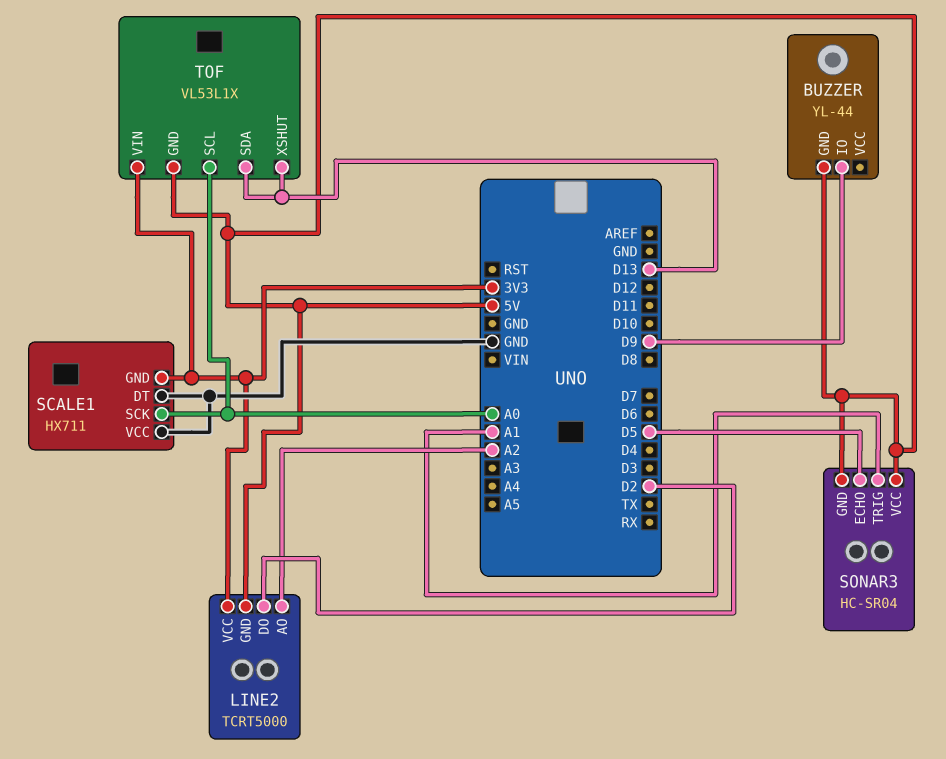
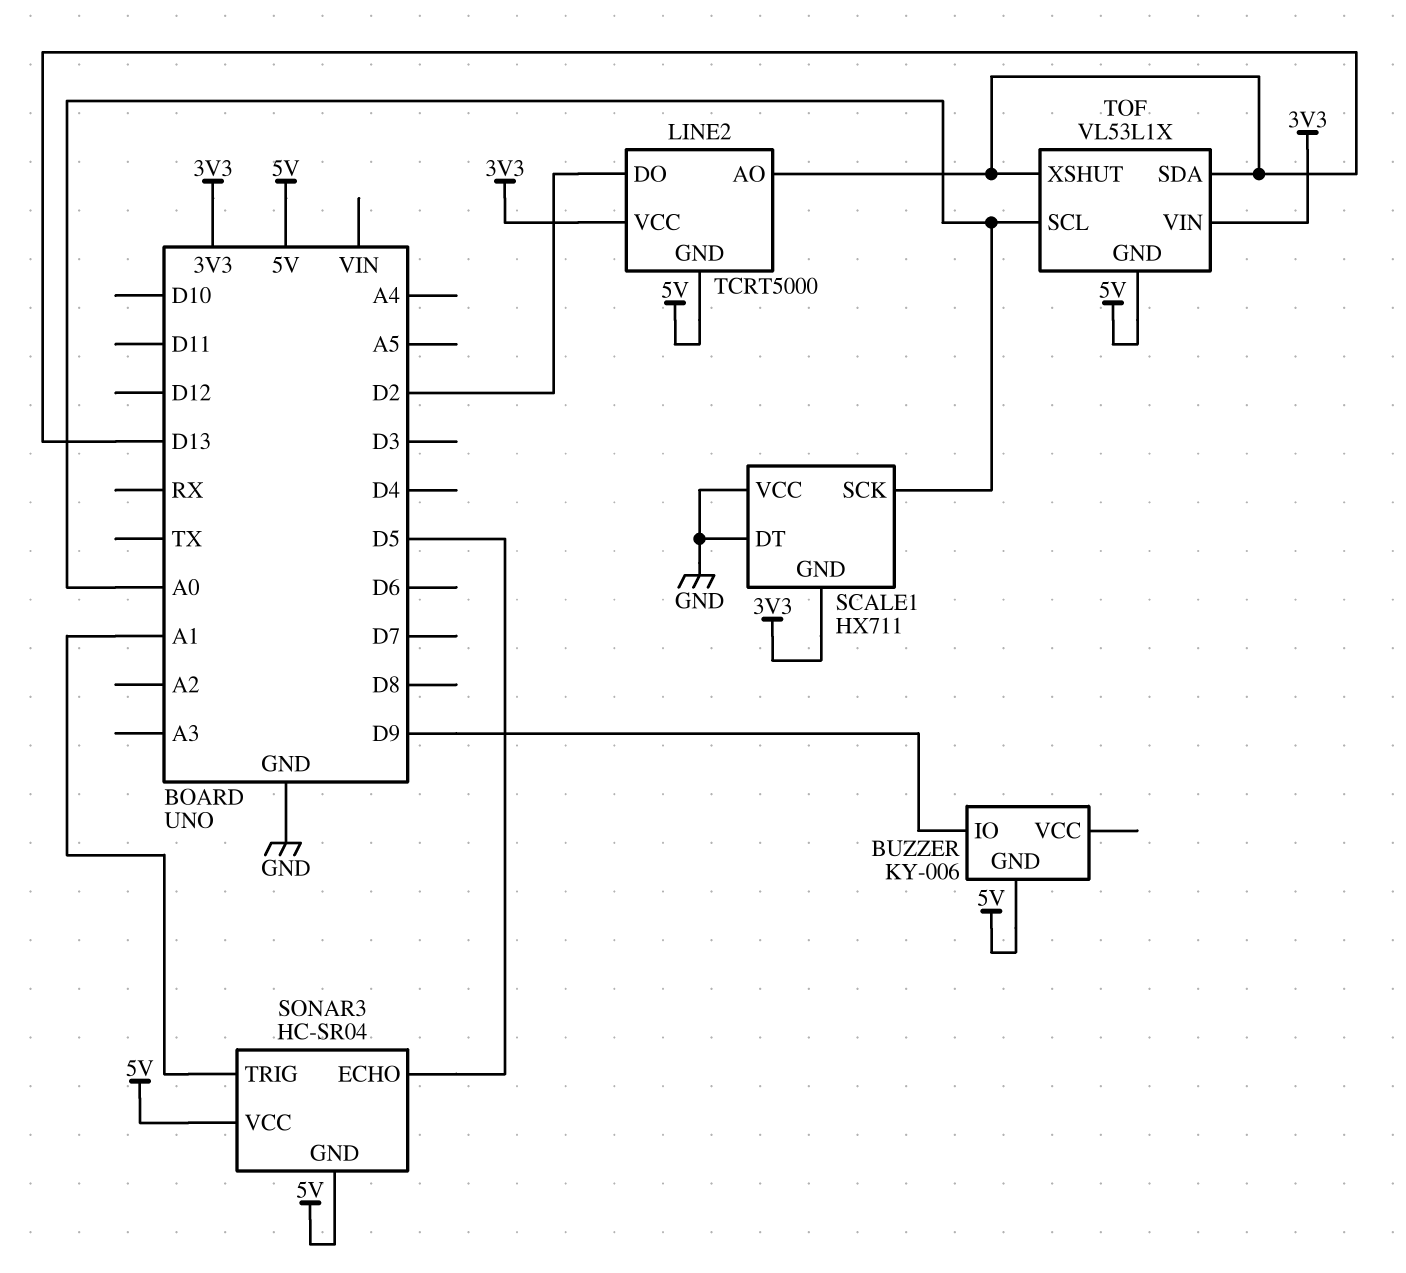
BUZZER: YL-44 -> KY-006
LINE2 pin AO: A2 -> D13

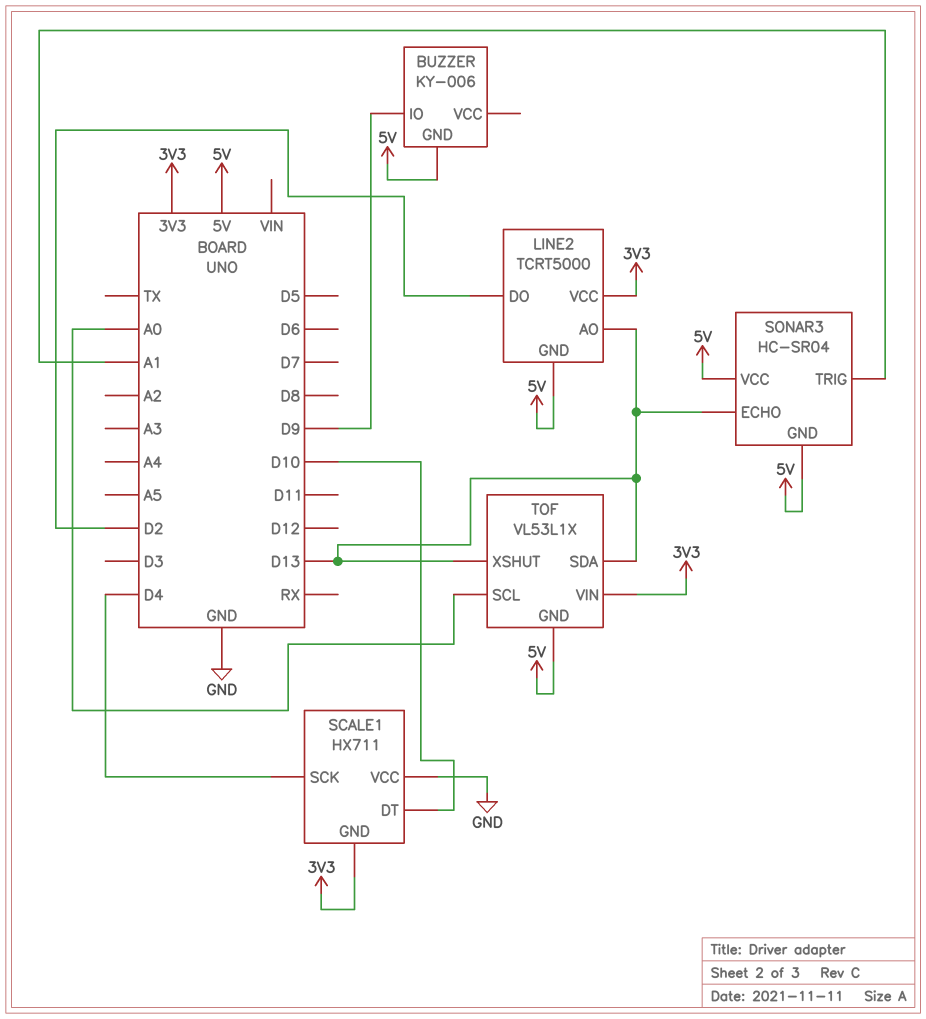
SCALE1 pin DT: GND -> D10
SCALE1 pin SCK: A0 -> D4
SONAR3 pin ECHO: D5 -> D13

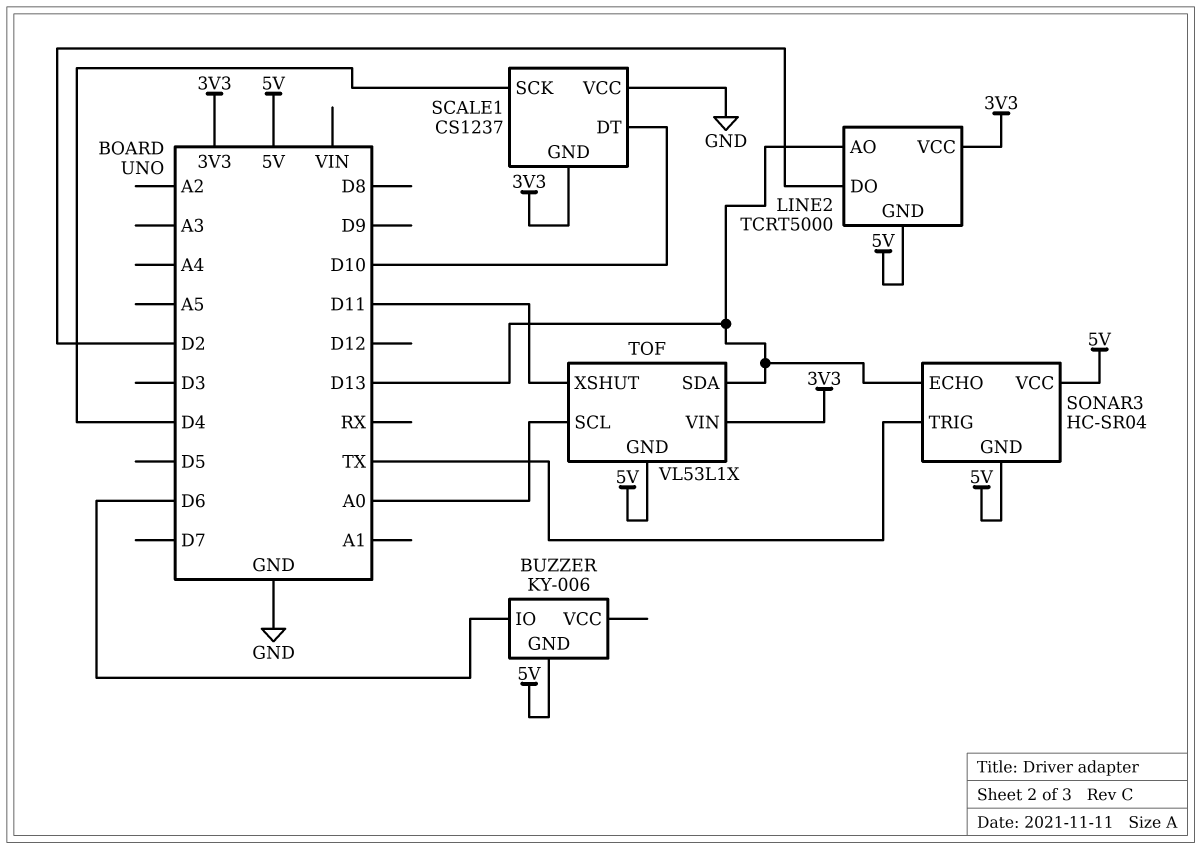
BUZZER pin IO: D9 -> D6
SCALE1: HX711 -> CS1237
SONAR3 pin TRIG: A1 -> TX
TOF pin XSHUT: D13 -> D11

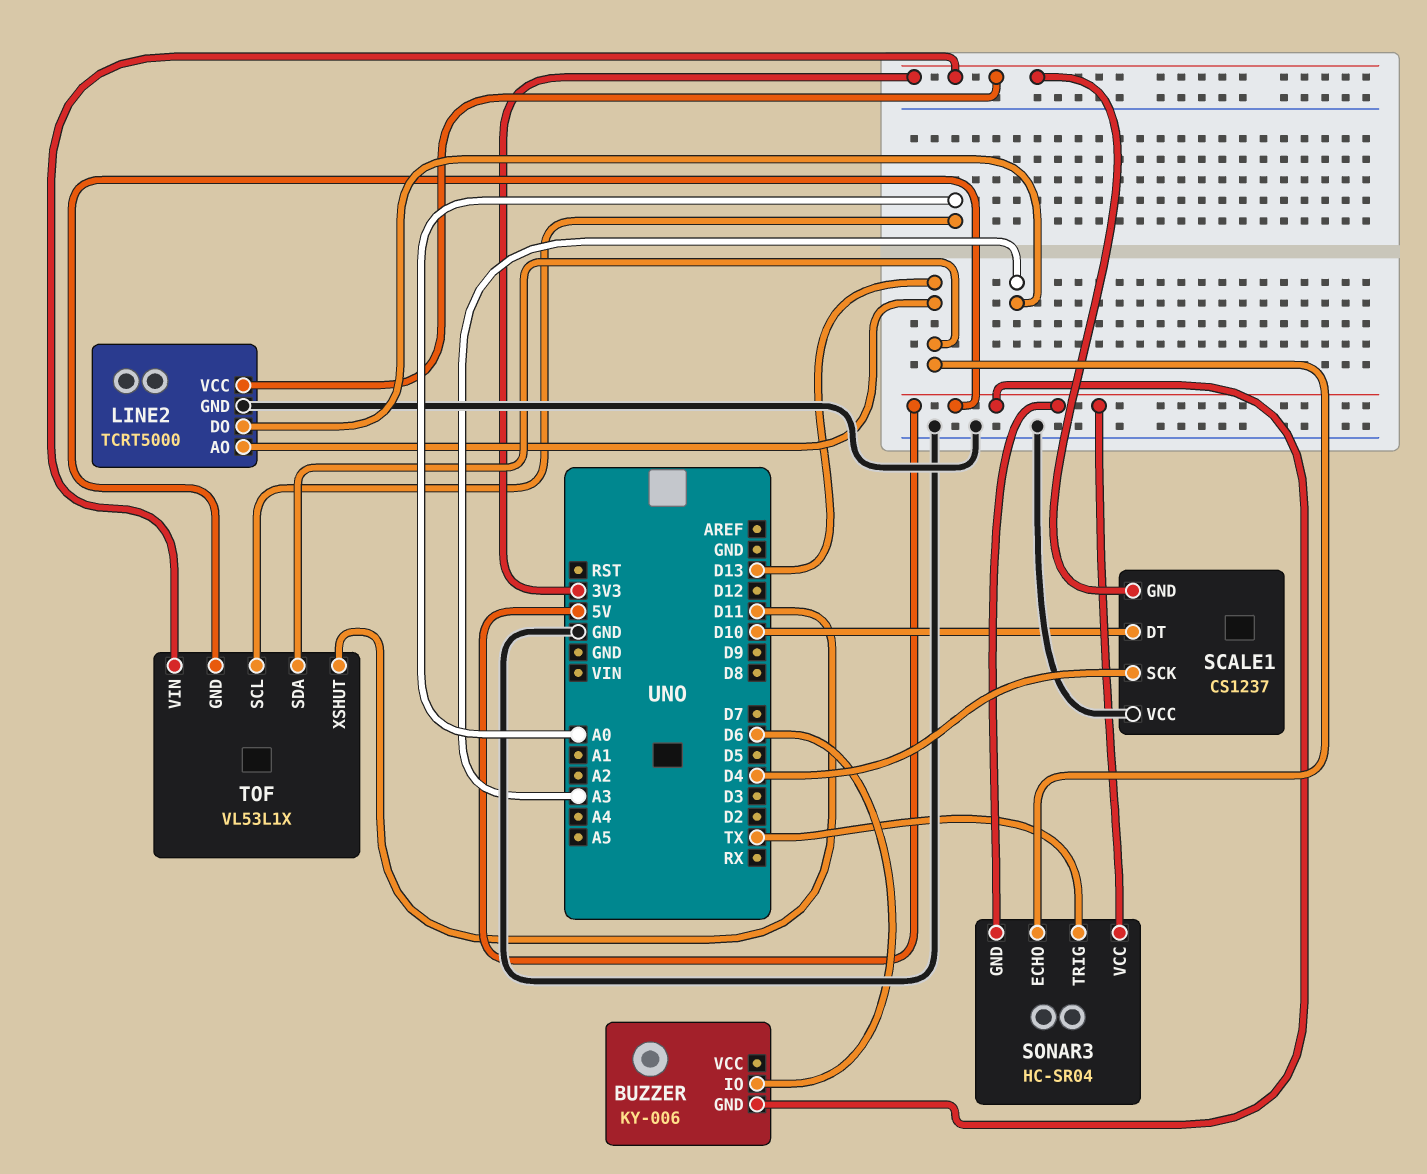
LINE2 pin DO: D2 -> A3
LINE2 pin GND: 5V -> GND

